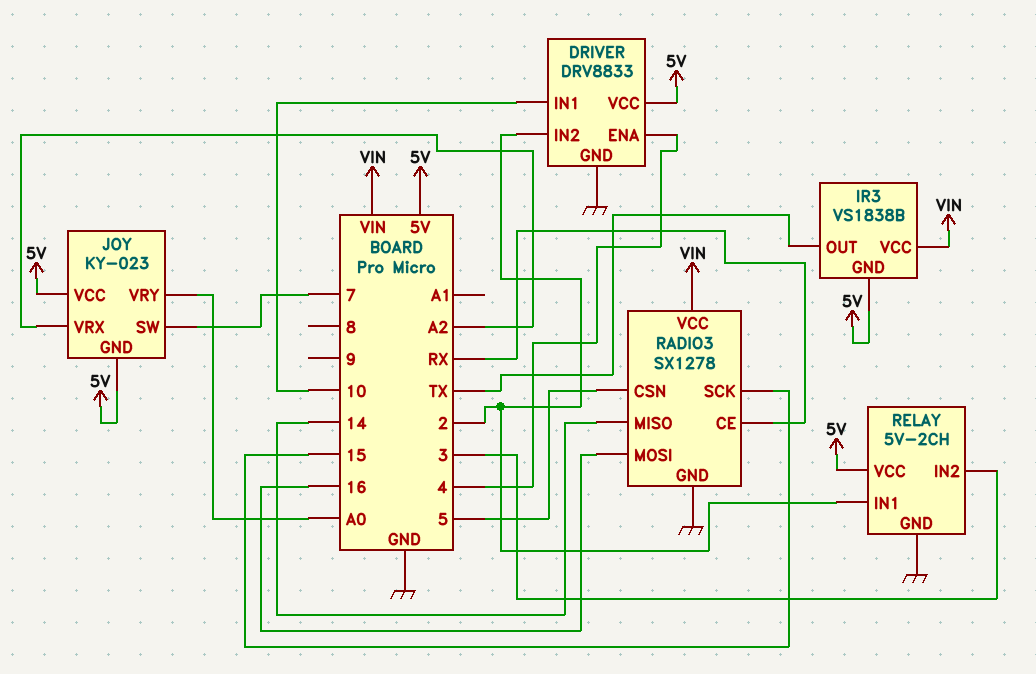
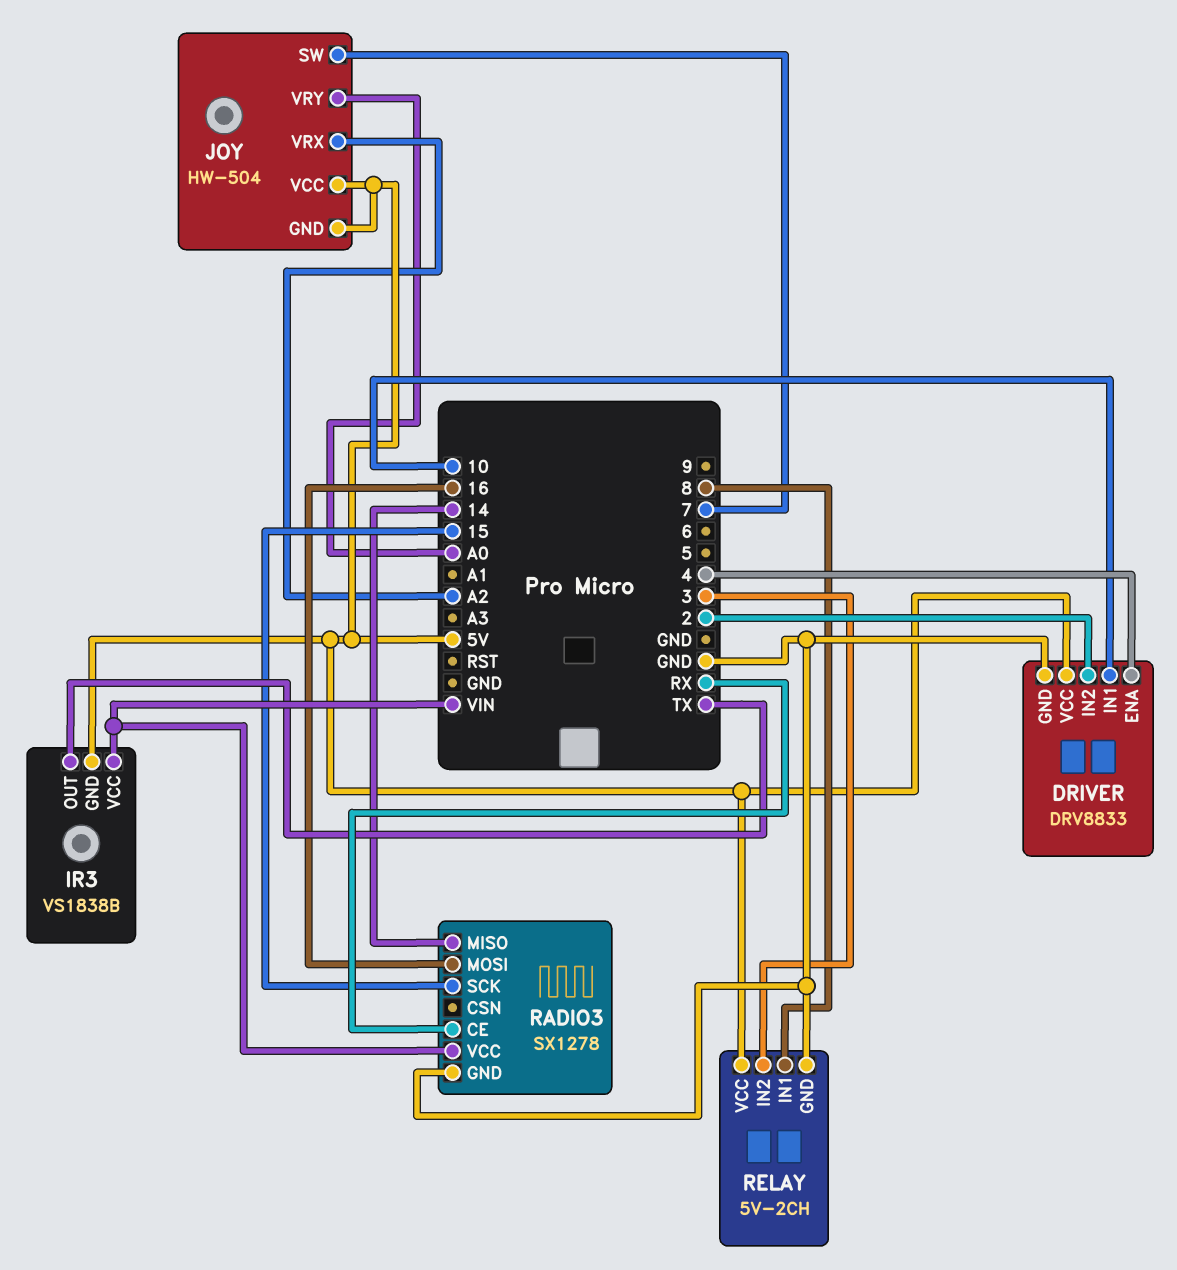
JOY: KY-023 -> HW-504
RADIO3 pin CSN: 5 -> none
RELAY pin IN1: 2 -> 8

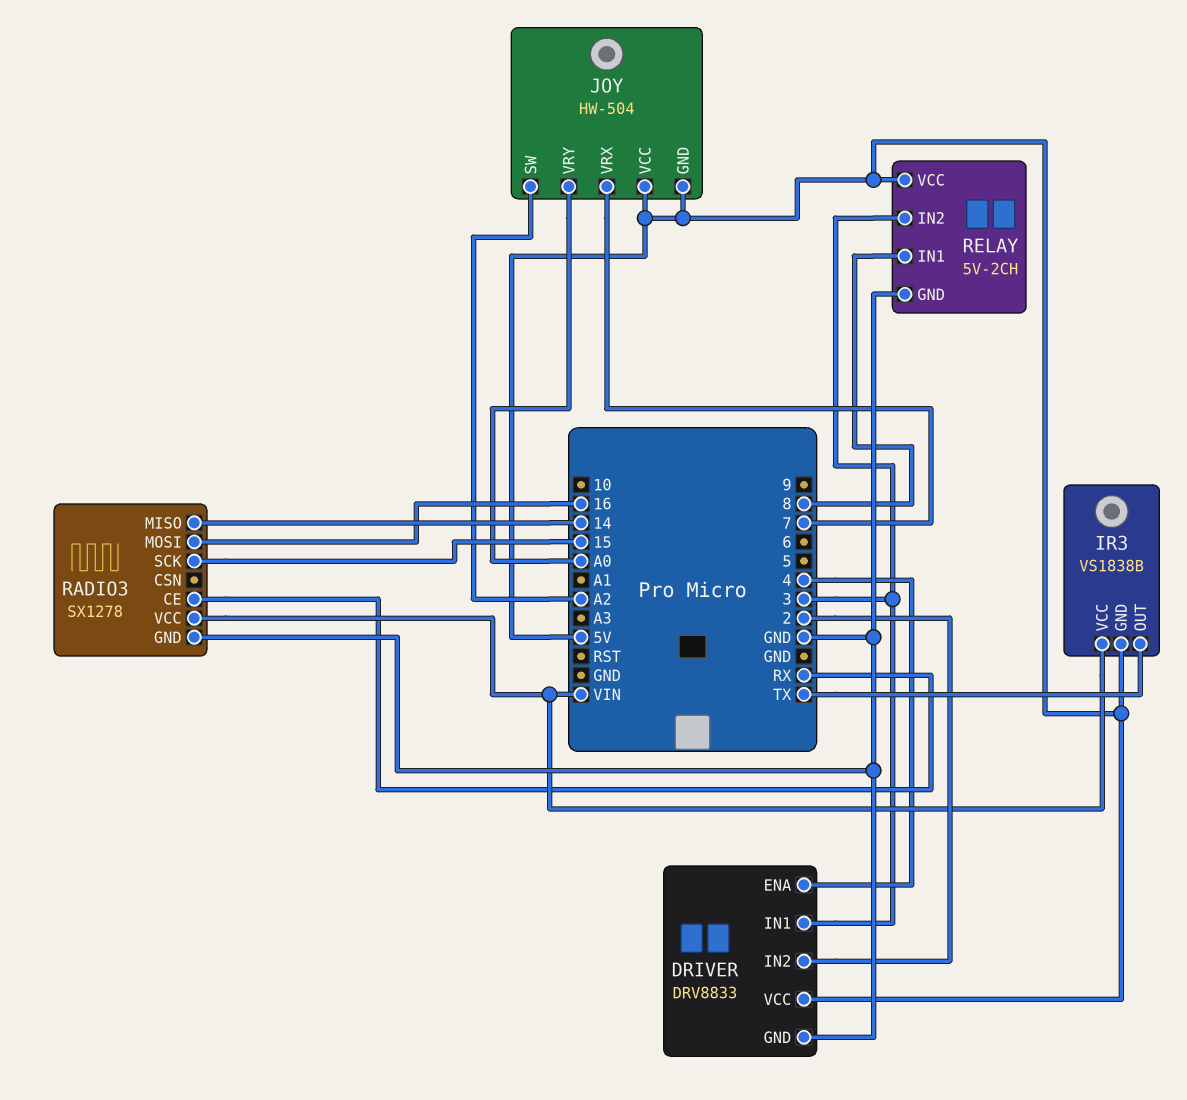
DRIVER pin IN1: 10 -> 3
JOY pin SW: 7 -> A2
JOY pin VRX: A2 -> 7

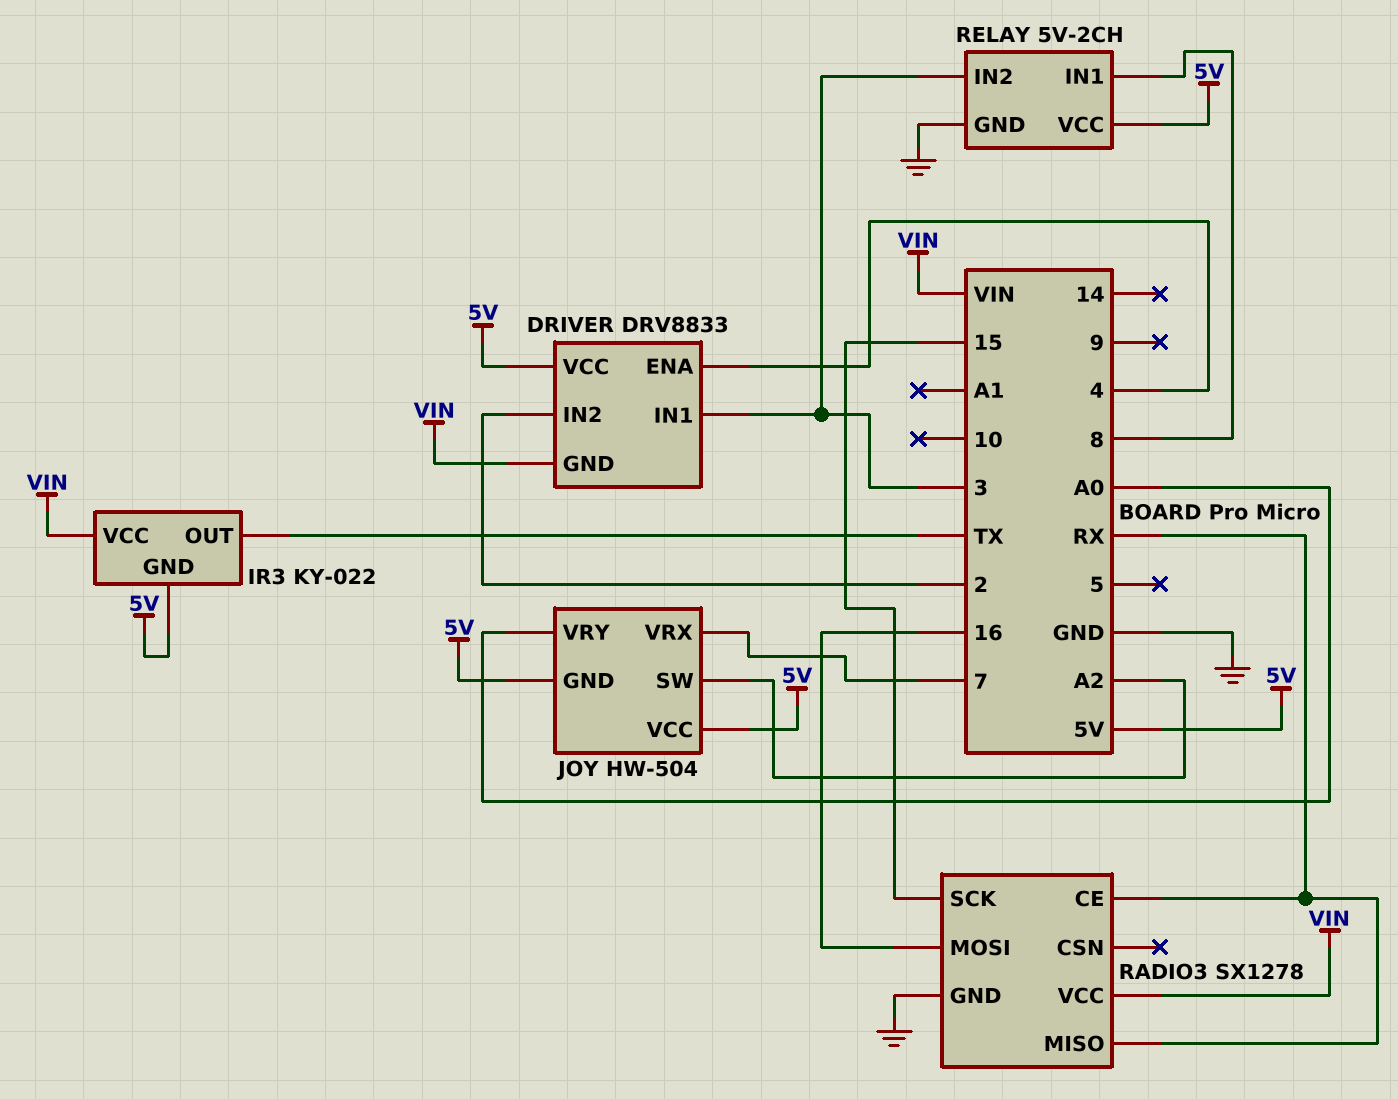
DRIVER pin GND: GND -> VIN
IR3: VS1838B -> KY-022
RADIO3 pin MISO: 14 -> RX

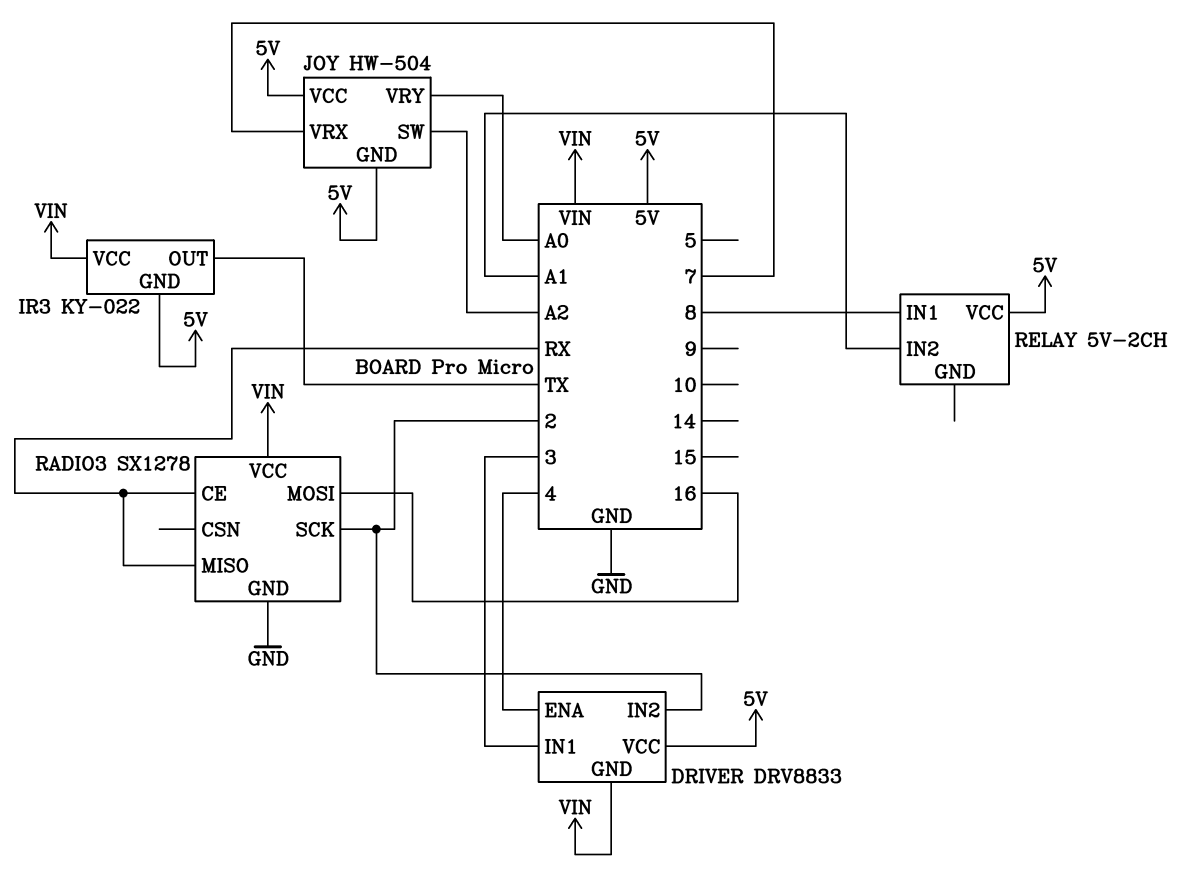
RADIO3 pin SCK: 15 -> 2
RELAY pin GND: GND -> none
RELAY pin IN2: 3 -> A1

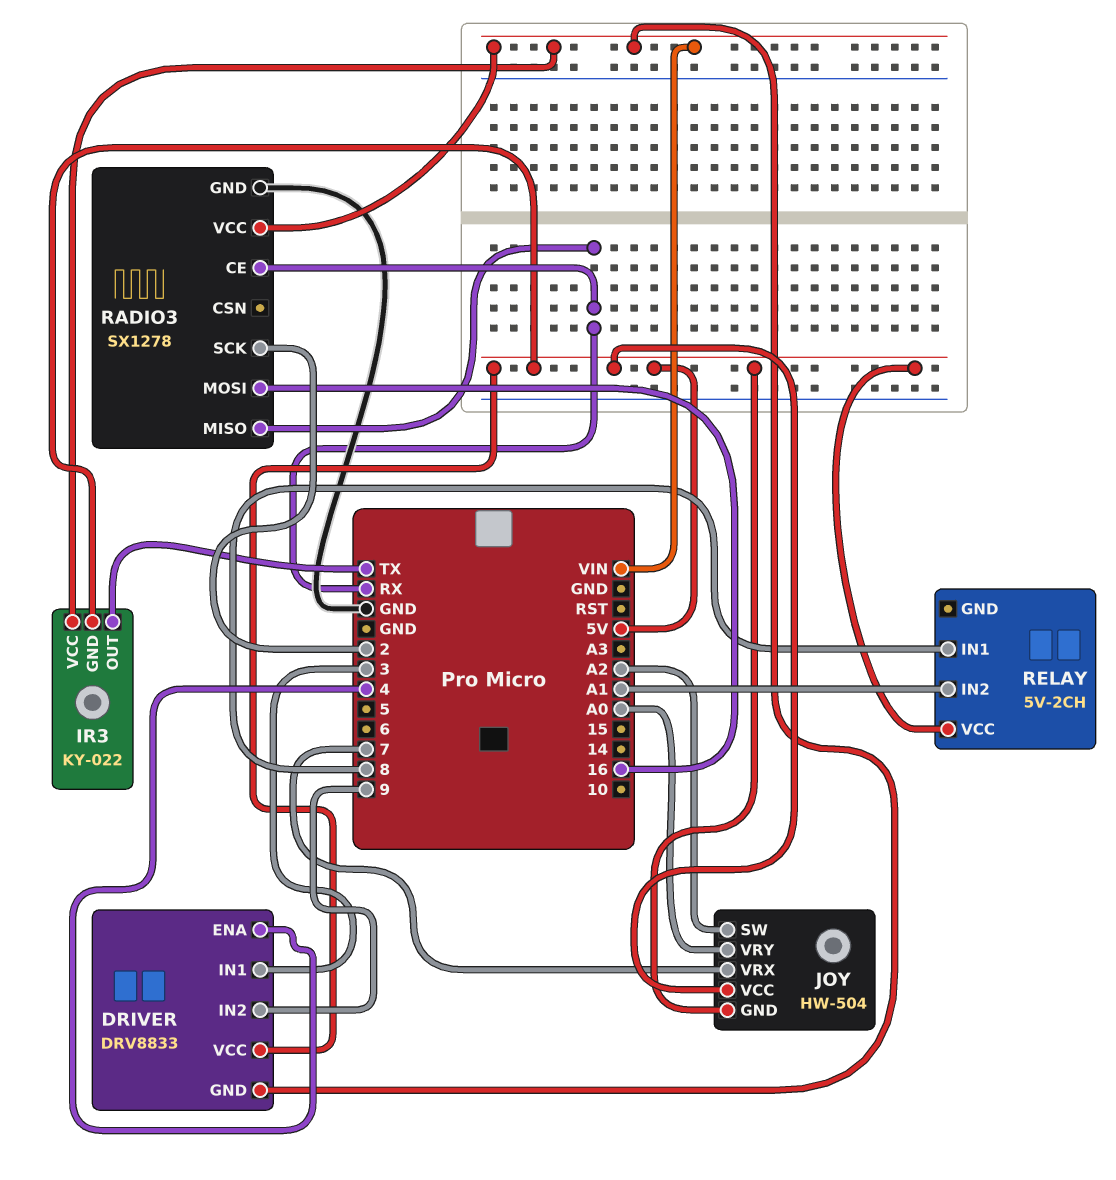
DRIVER pin IN2: 2 -> 9

